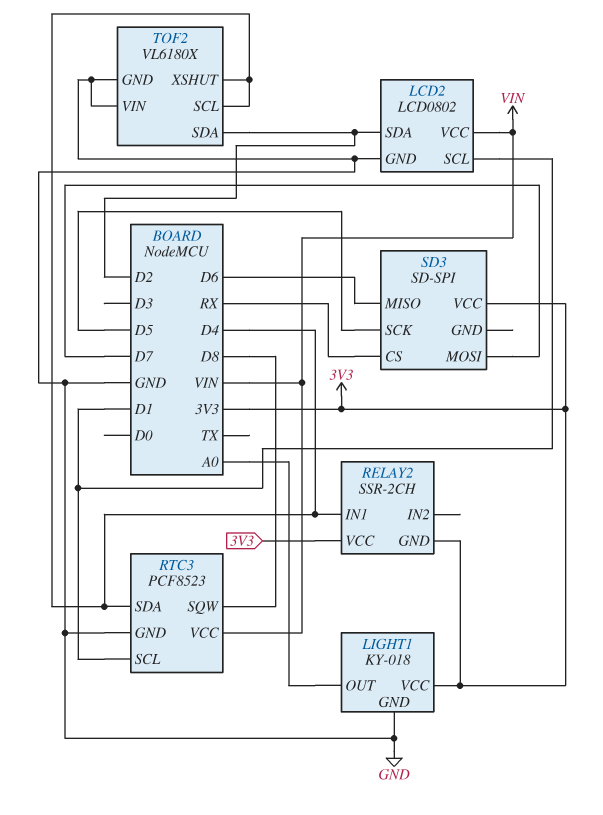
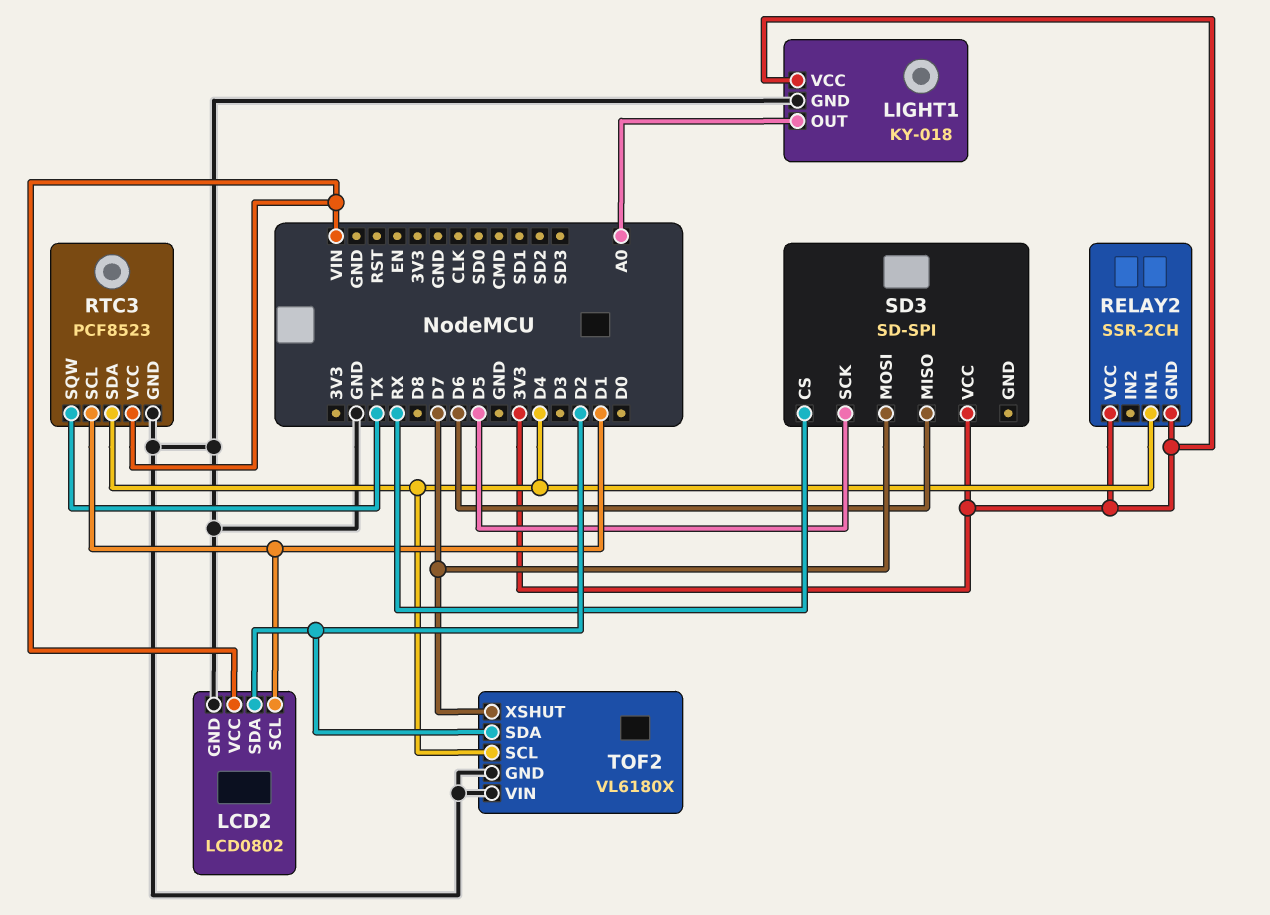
RTC3 pin SQW: D8 -> TX
TOF2 pin XSHUT: D4 -> D7

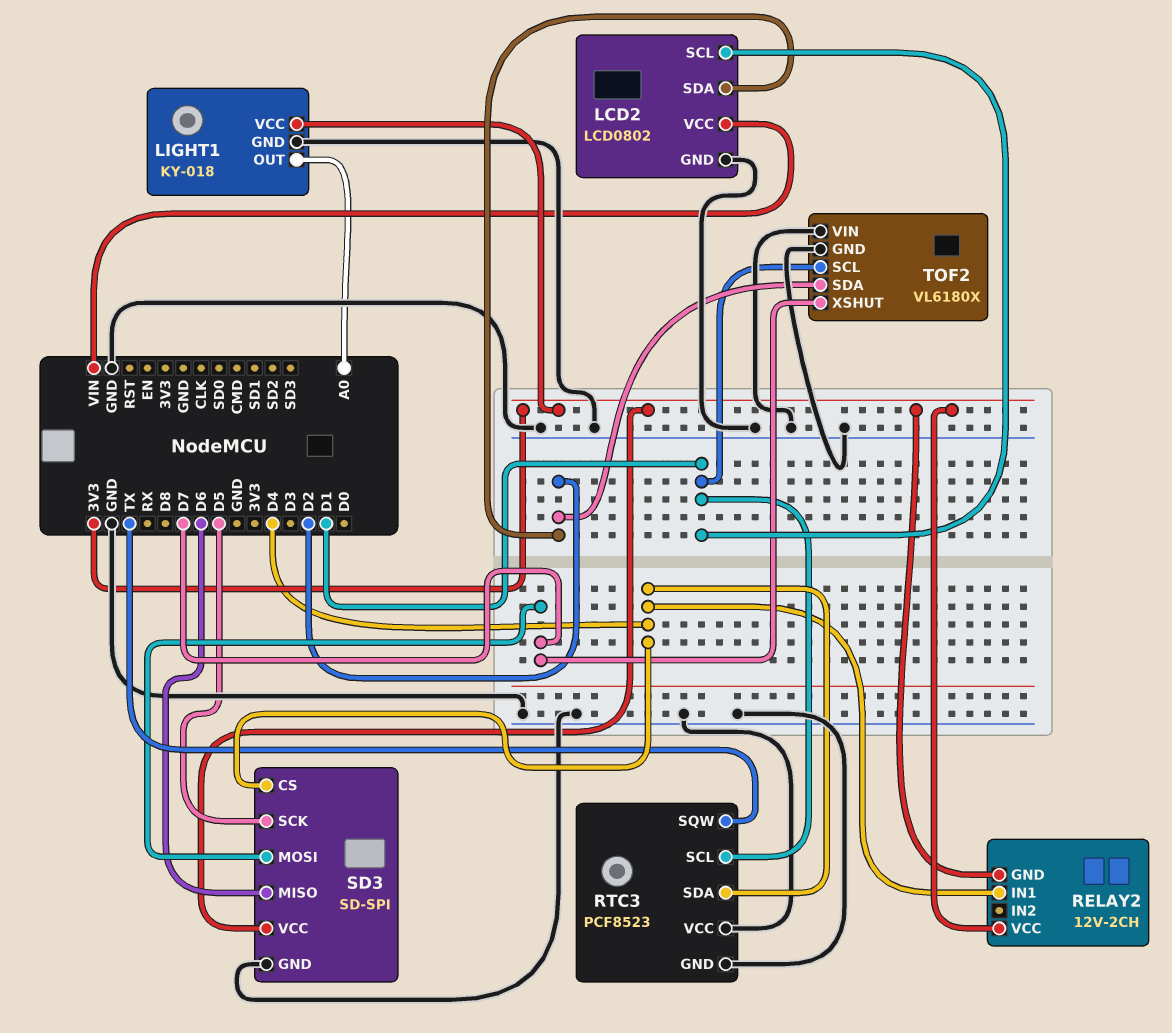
RELAY2: SSR-2CH -> 12V-2CH
RTC3 pin VCC: VIN -> GND
SD3 pin CS: RX -> D4
SD3 pin GND: none -> GND
TOF2 pin SCL: D4 -> D1

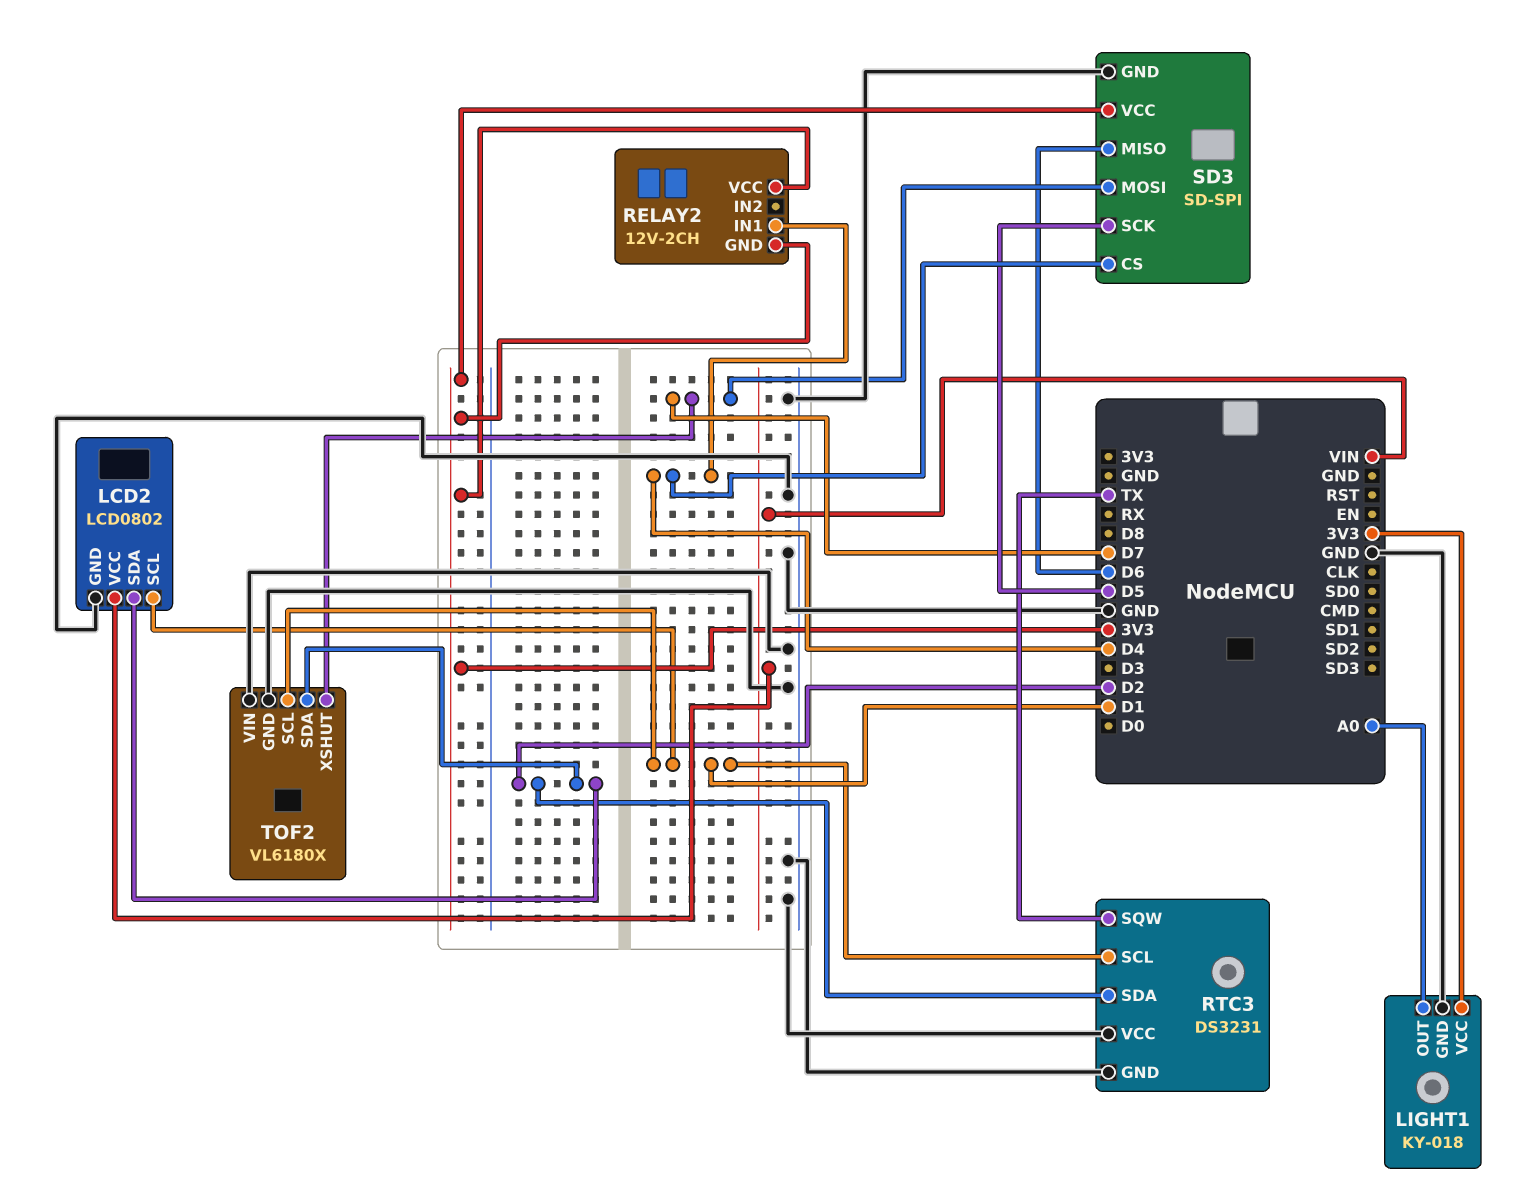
RTC3: PCF8523 -> DS3231
RTC3 pin SDA: D4 -> D2

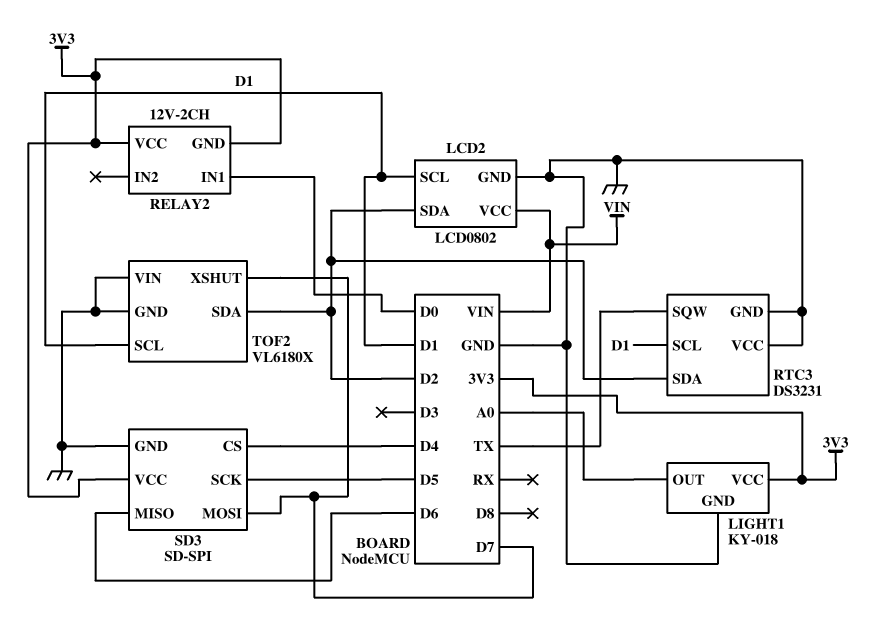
RELAY2 pin IN1: D4 -> D0

